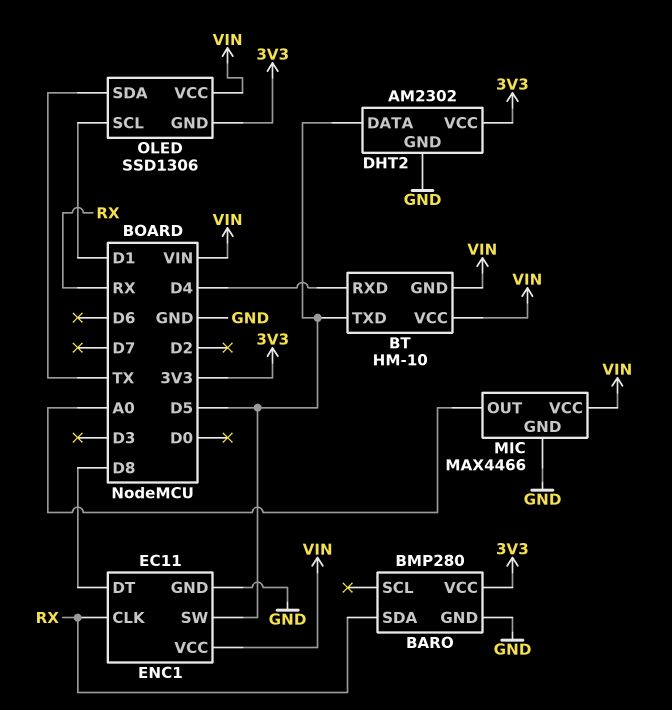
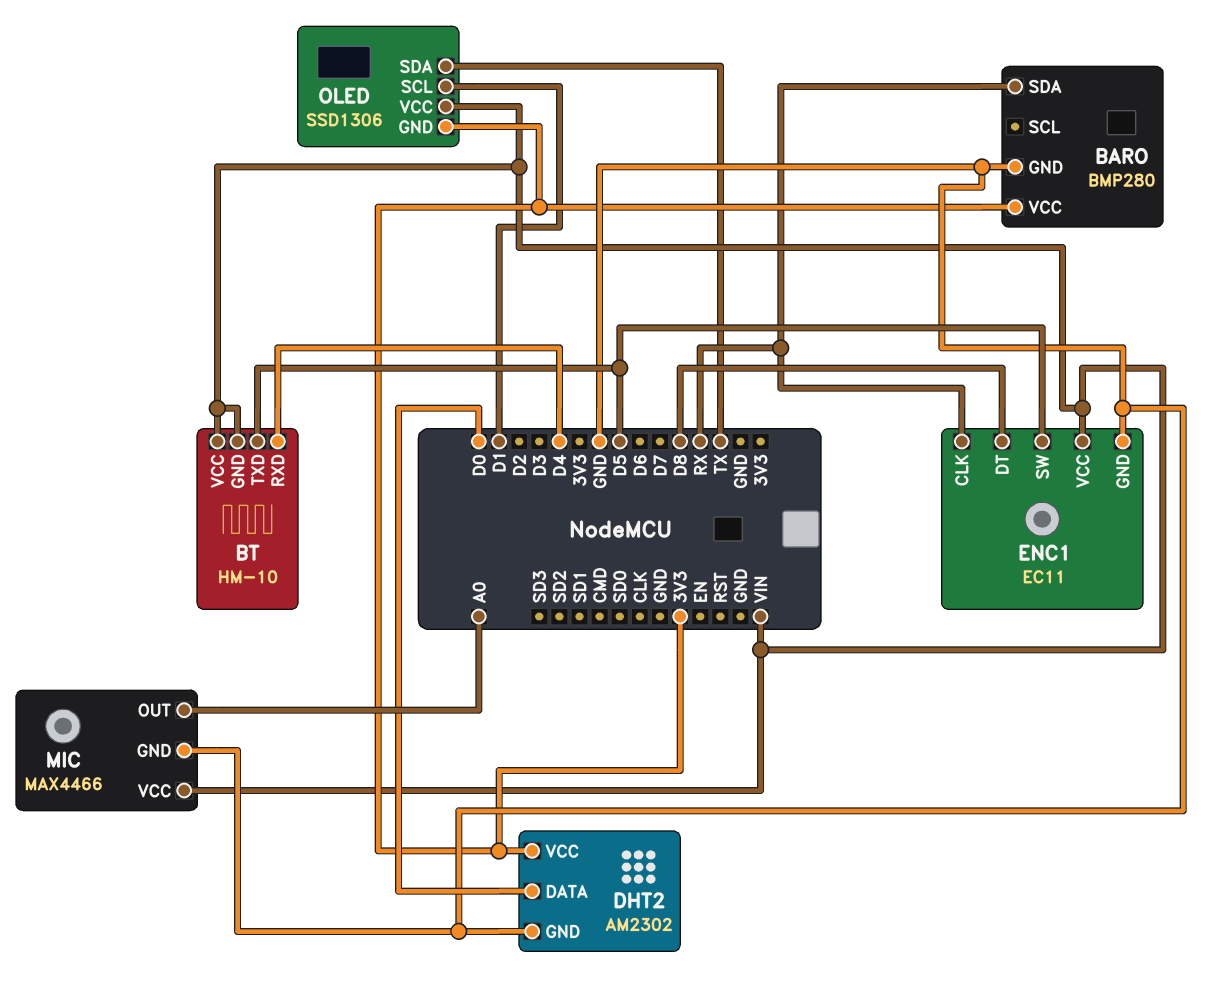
DHT2 pin DATA: D5 -> D0

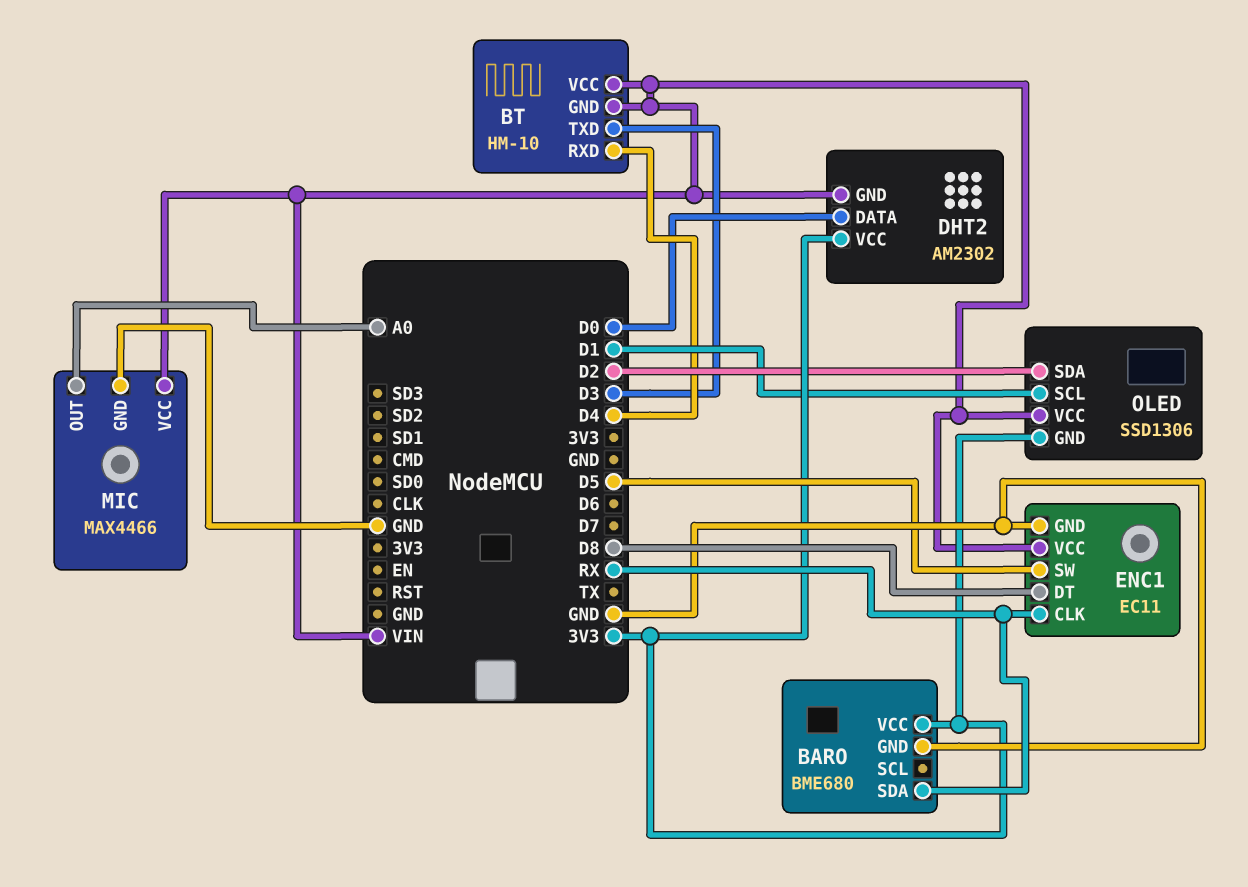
BARO: BMP280 -> BME680
BT pin TXD: D5 -> D3
DHT2 pin GND: GND -> VIN
OLED pin SDA: TX -> D2

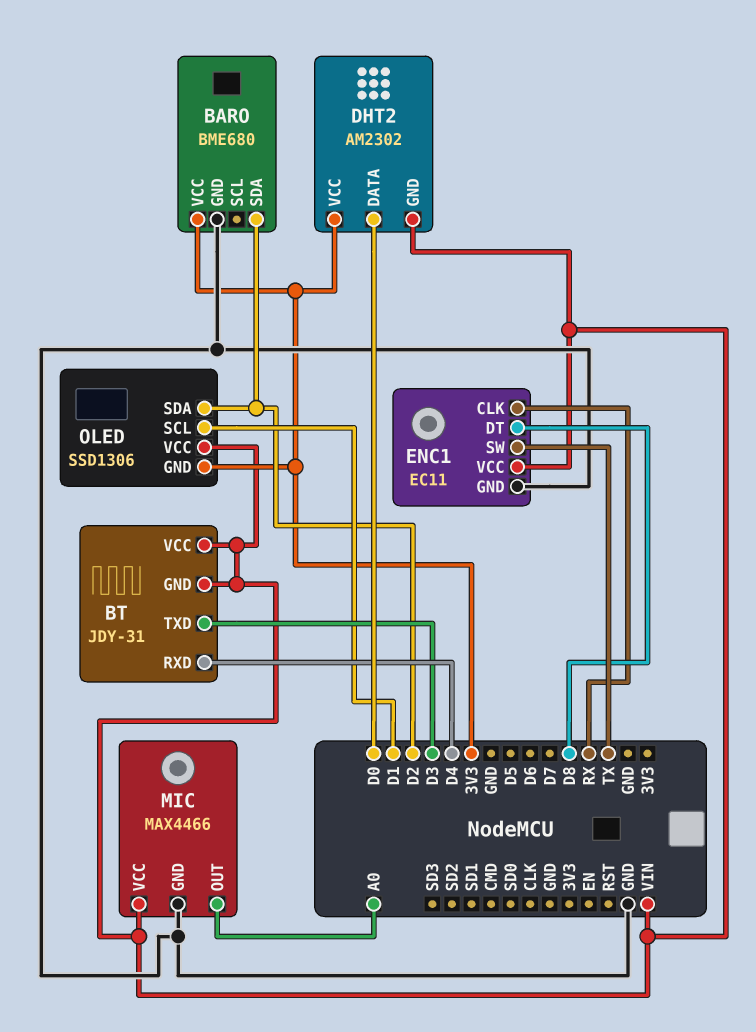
BARO pin SDA: RX -> D2
BT: HM-10 -> JDY-31
ENC1 pin SW: D5 -> TX

